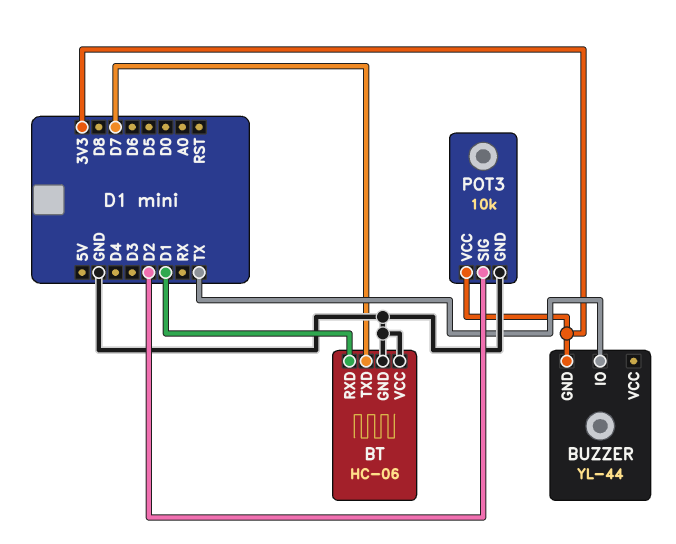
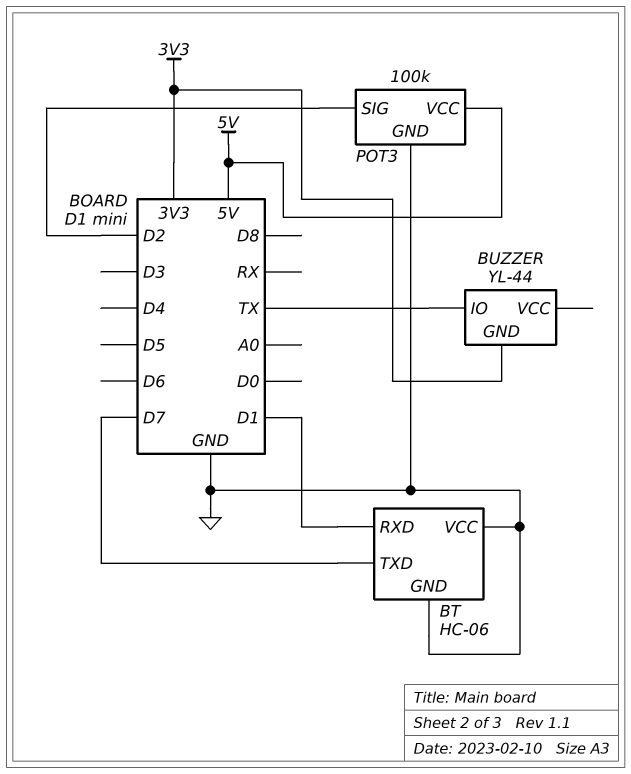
POT3: 10k -> 100k
POT3 pin VCC: 3V3 -> 5V

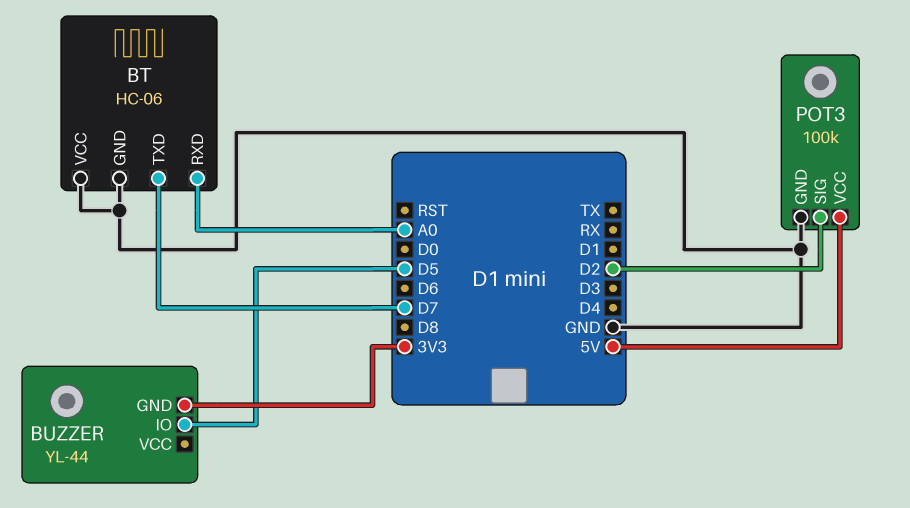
BT pin RXD: D1 -> A0
BUZZER pin IO: TX -> D5

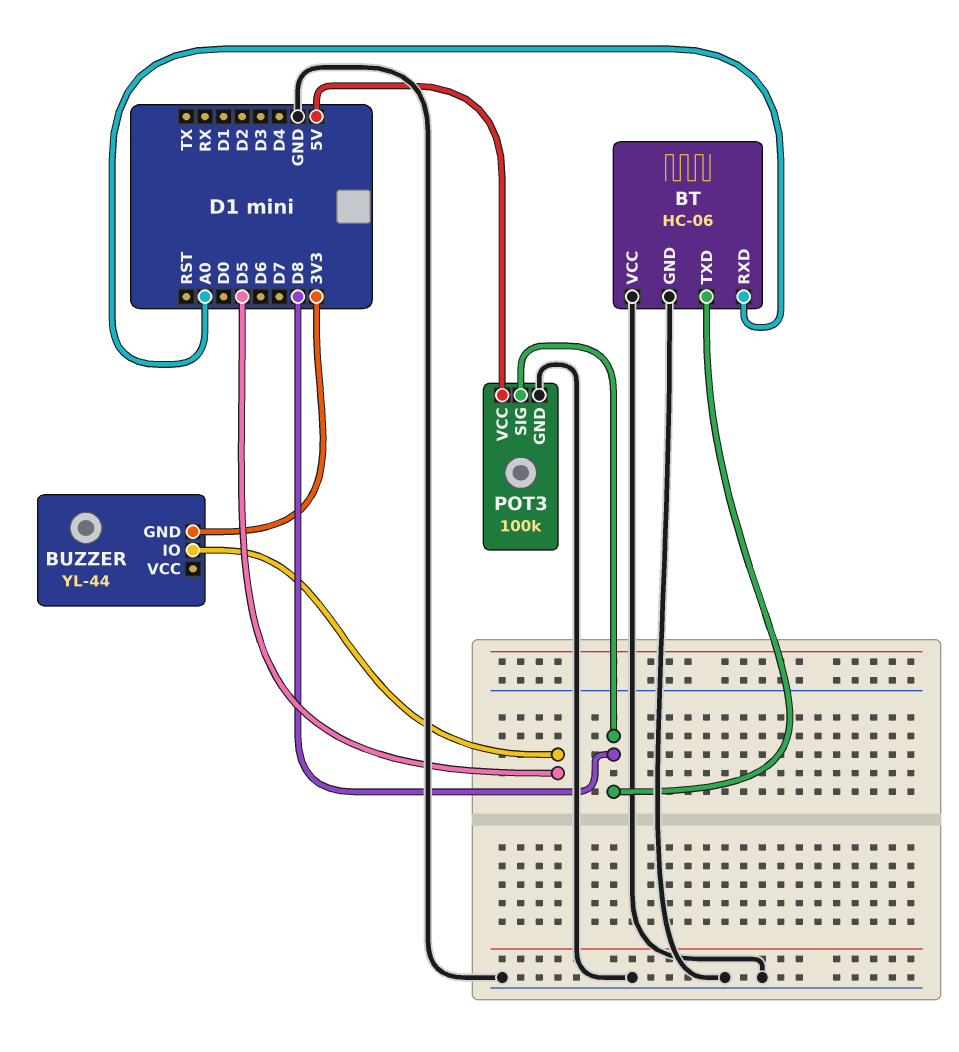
BT pin TXD: D7 -> D8
POT3 pin SIG: D2 -> D8

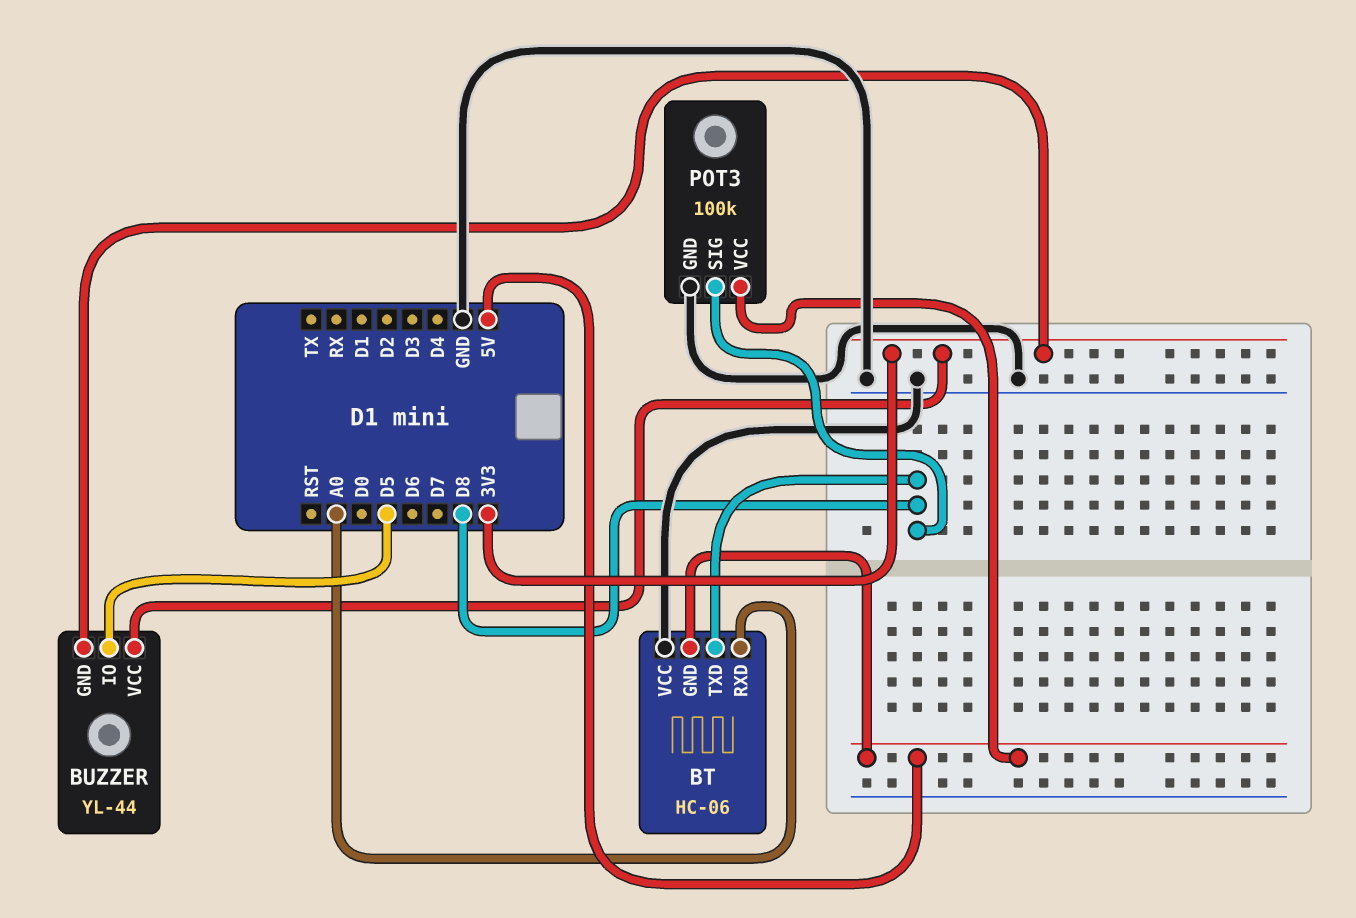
BT pin GND: GND -> 5V
BUZZER pin VCC: none -> 3V3

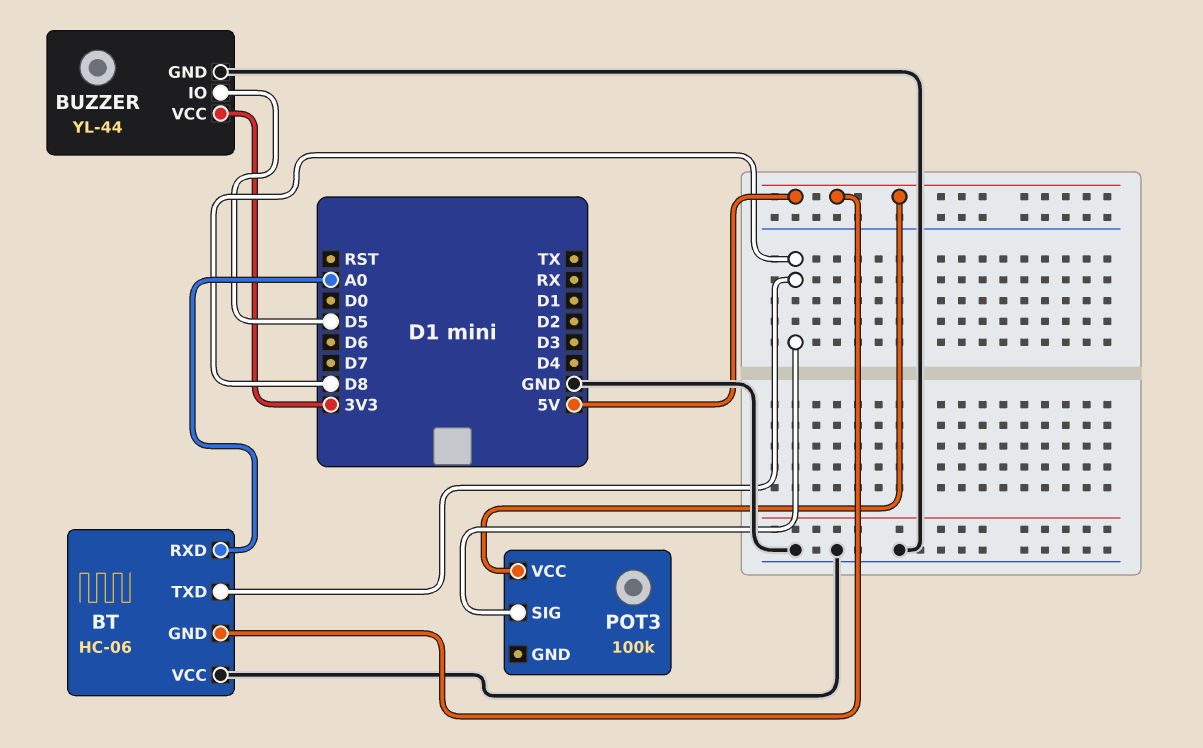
BUZZER pin GND: 3V3 -> GND
POT3 pin GND: GND -> none

